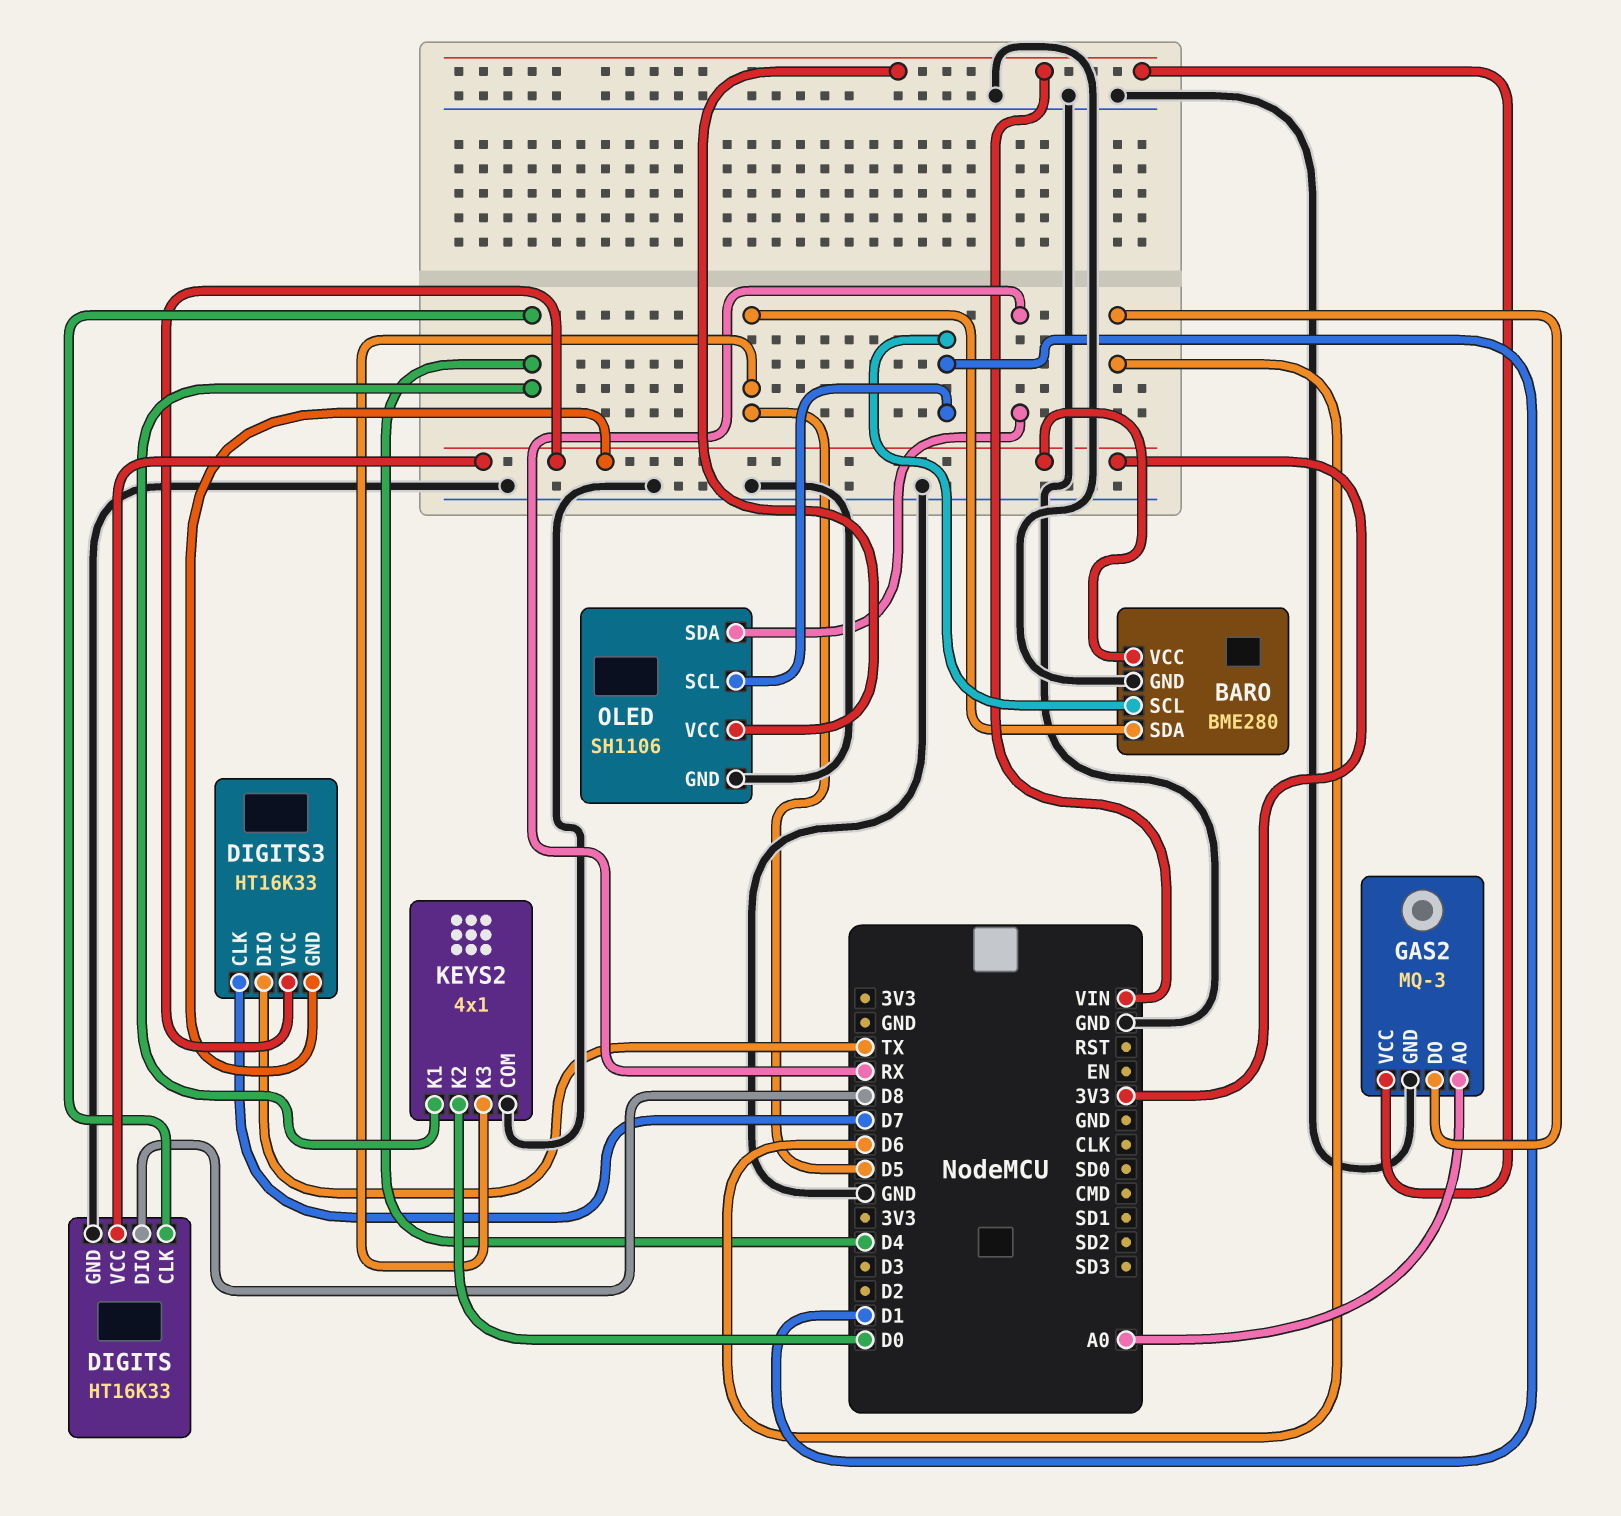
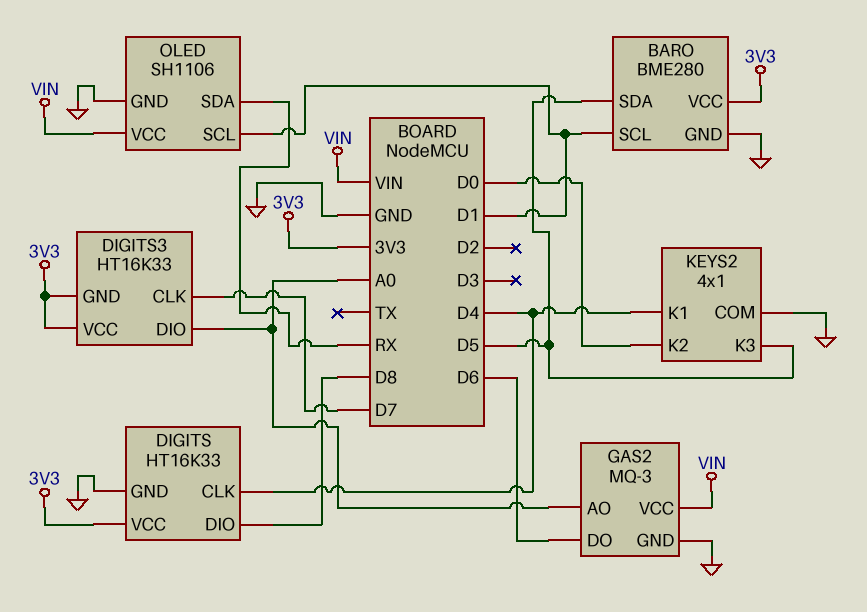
DIGITS3 pin DIO: TX -> A0

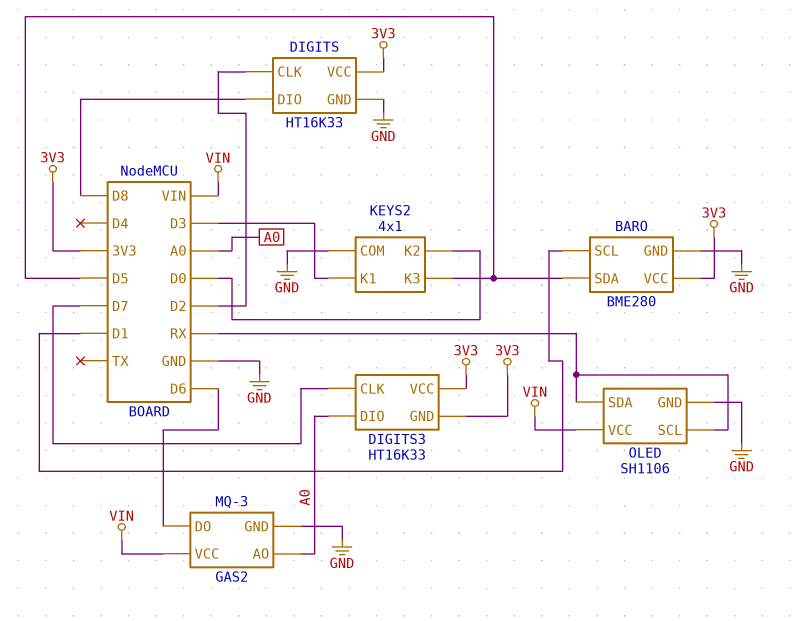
DIGITS pin CLK: D4 -> D2
KEYS2 pin K1: D4 -> D3
OLED pin SCL: D1 -> RX

